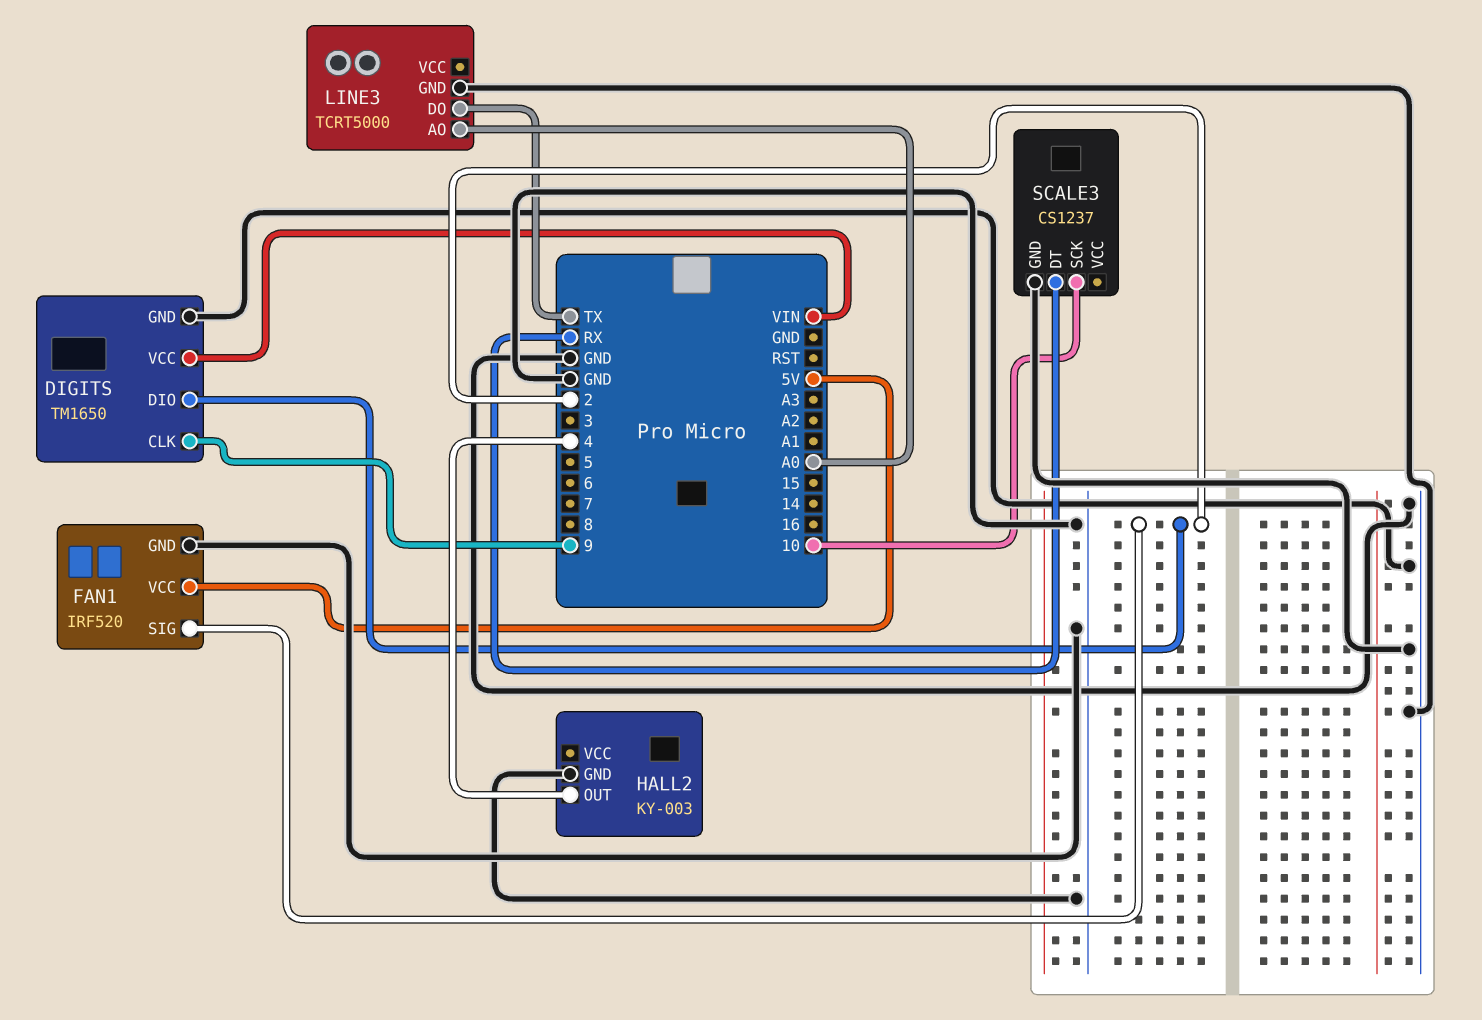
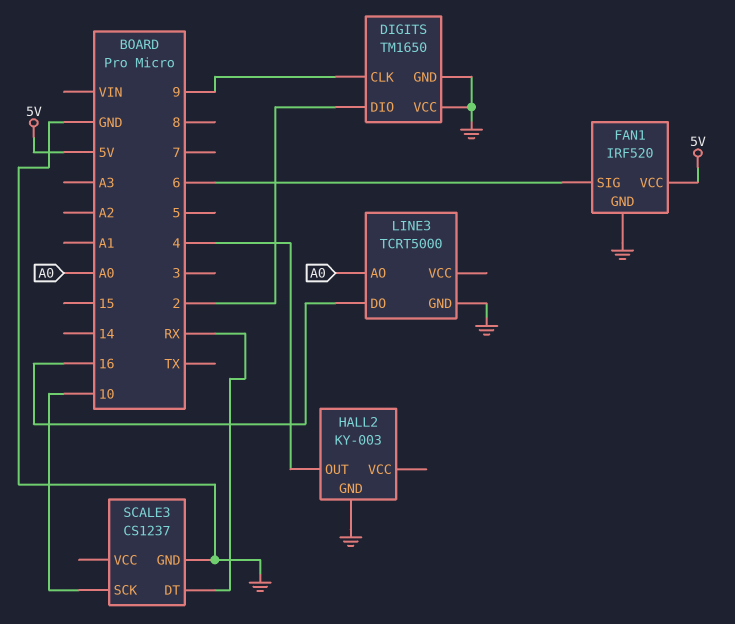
DIGITS pin VCC: VIN -> GND
FAN1 pin SIG: 2 -> 6
LINE3 pin DO: TX -> 16

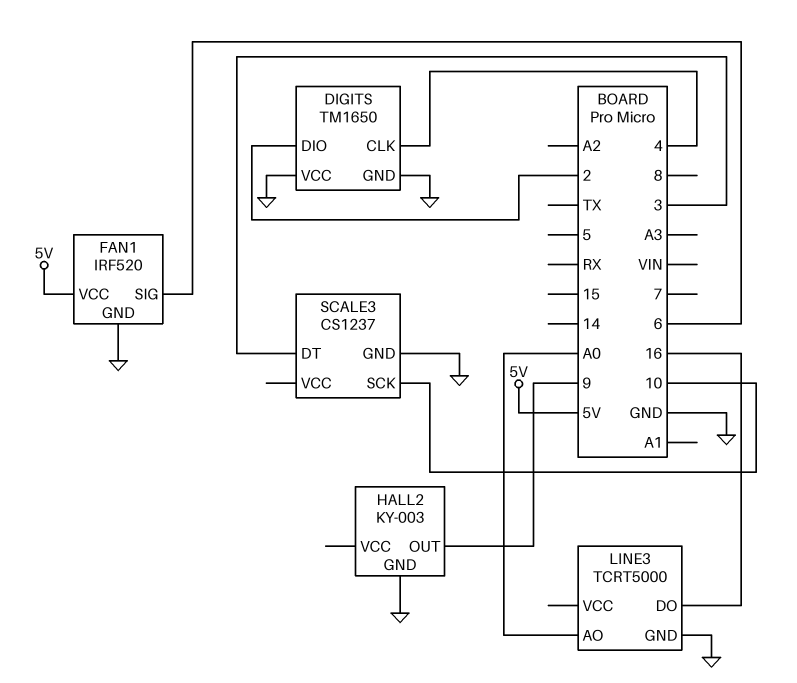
DIGITS pin CLK: 9 -> 4
HALL2 pin OUT: 4 -> 9
SCALE3 pin DT: RX -> 3

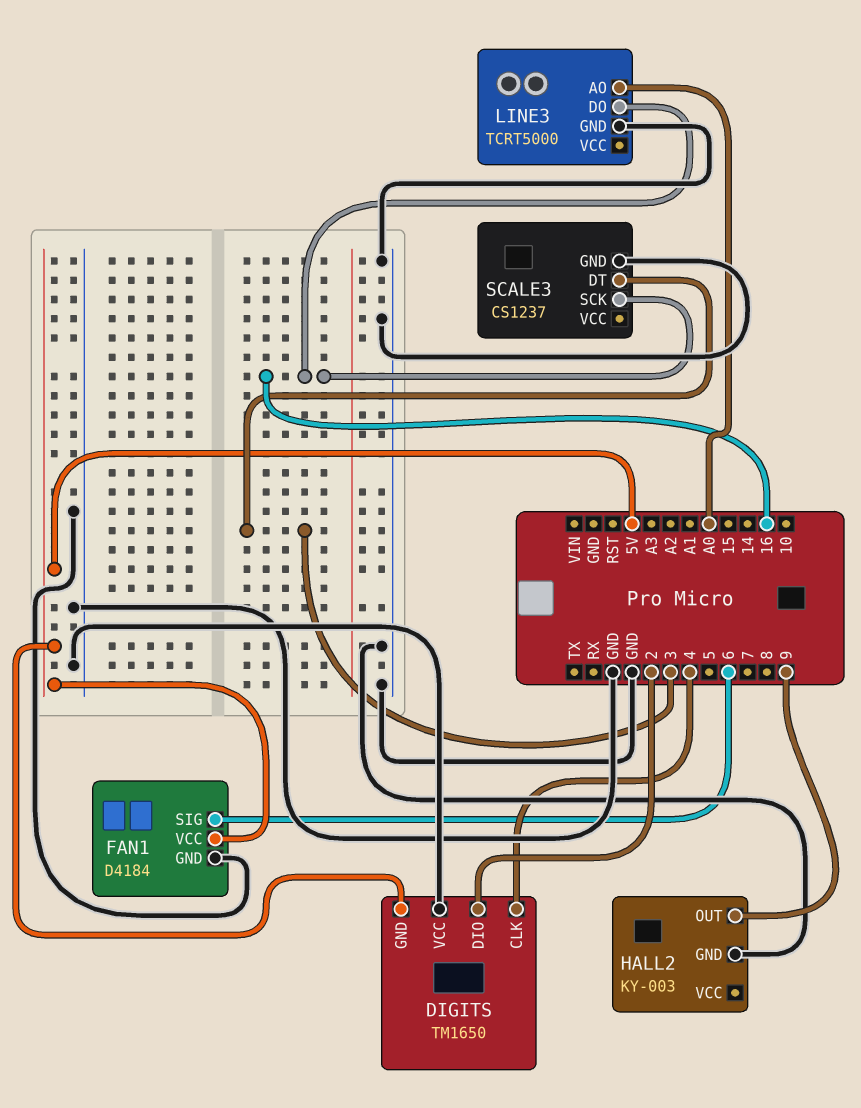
DIGITS pin GND: GND -> 5V
FAN1: IRF520 -> D4184
SCALE3 pin SCK: 10 -> 16

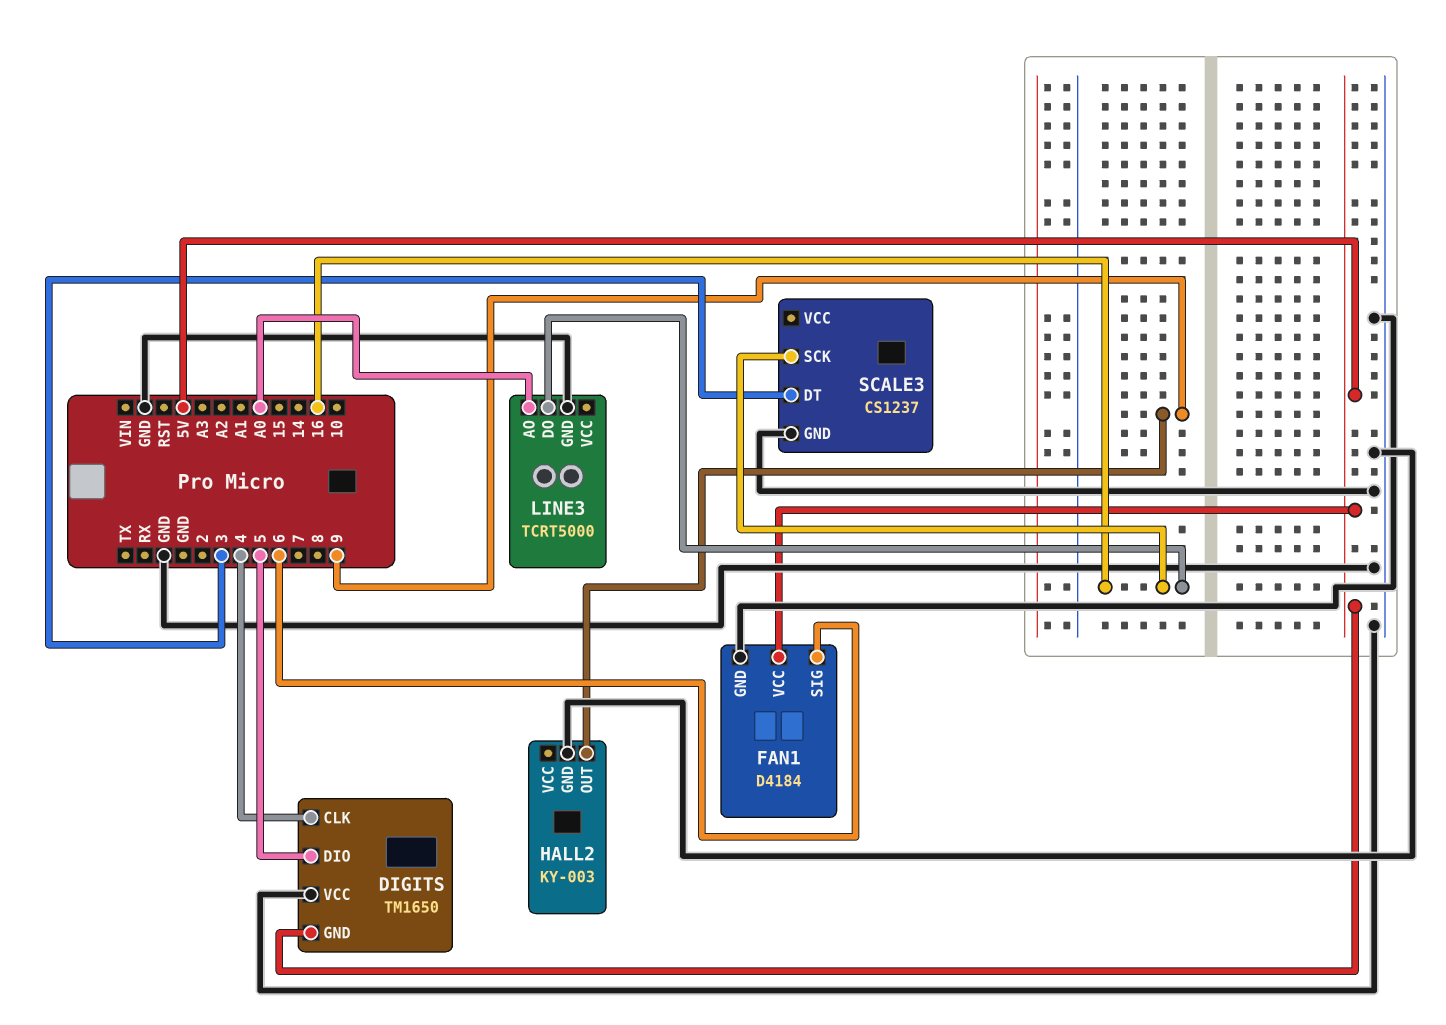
DIGITS pin DIO: 2 -> 5

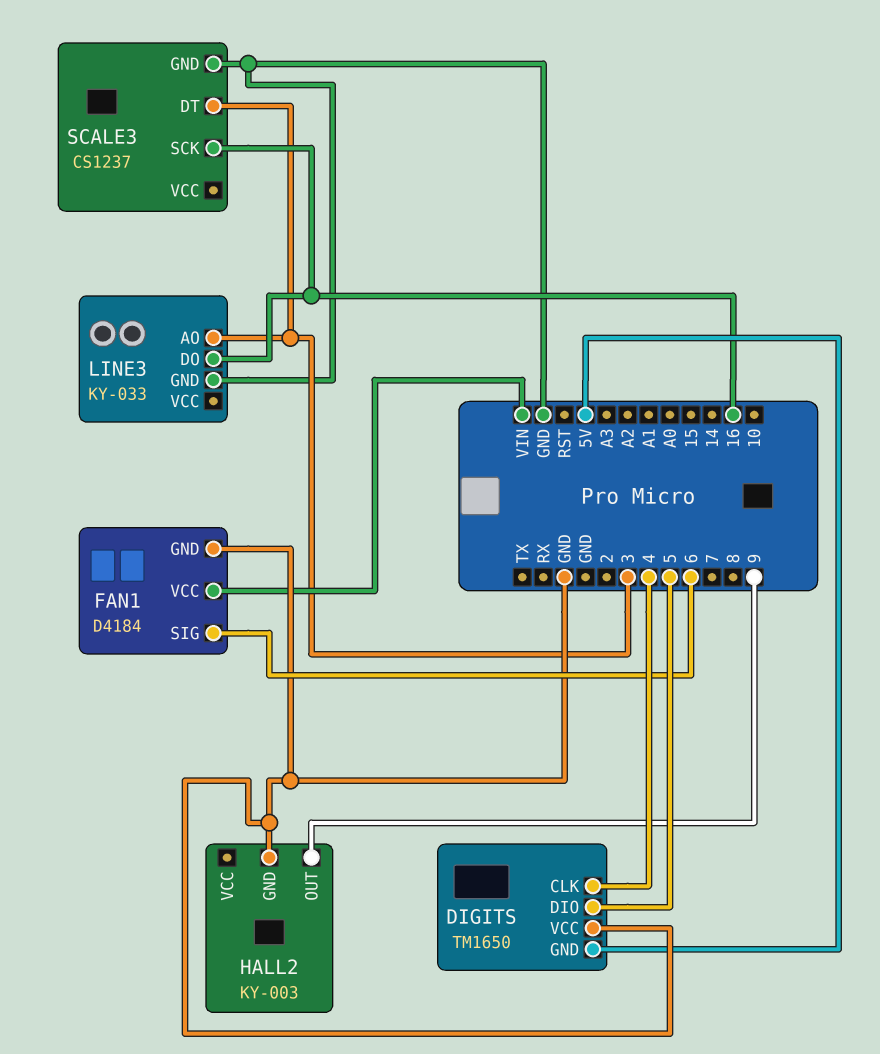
FAN1 pin VCC: 5V -> VIN
LINE3: TCRT5000 -> KY-033
LINE3 pin AO: A0 -> 3

